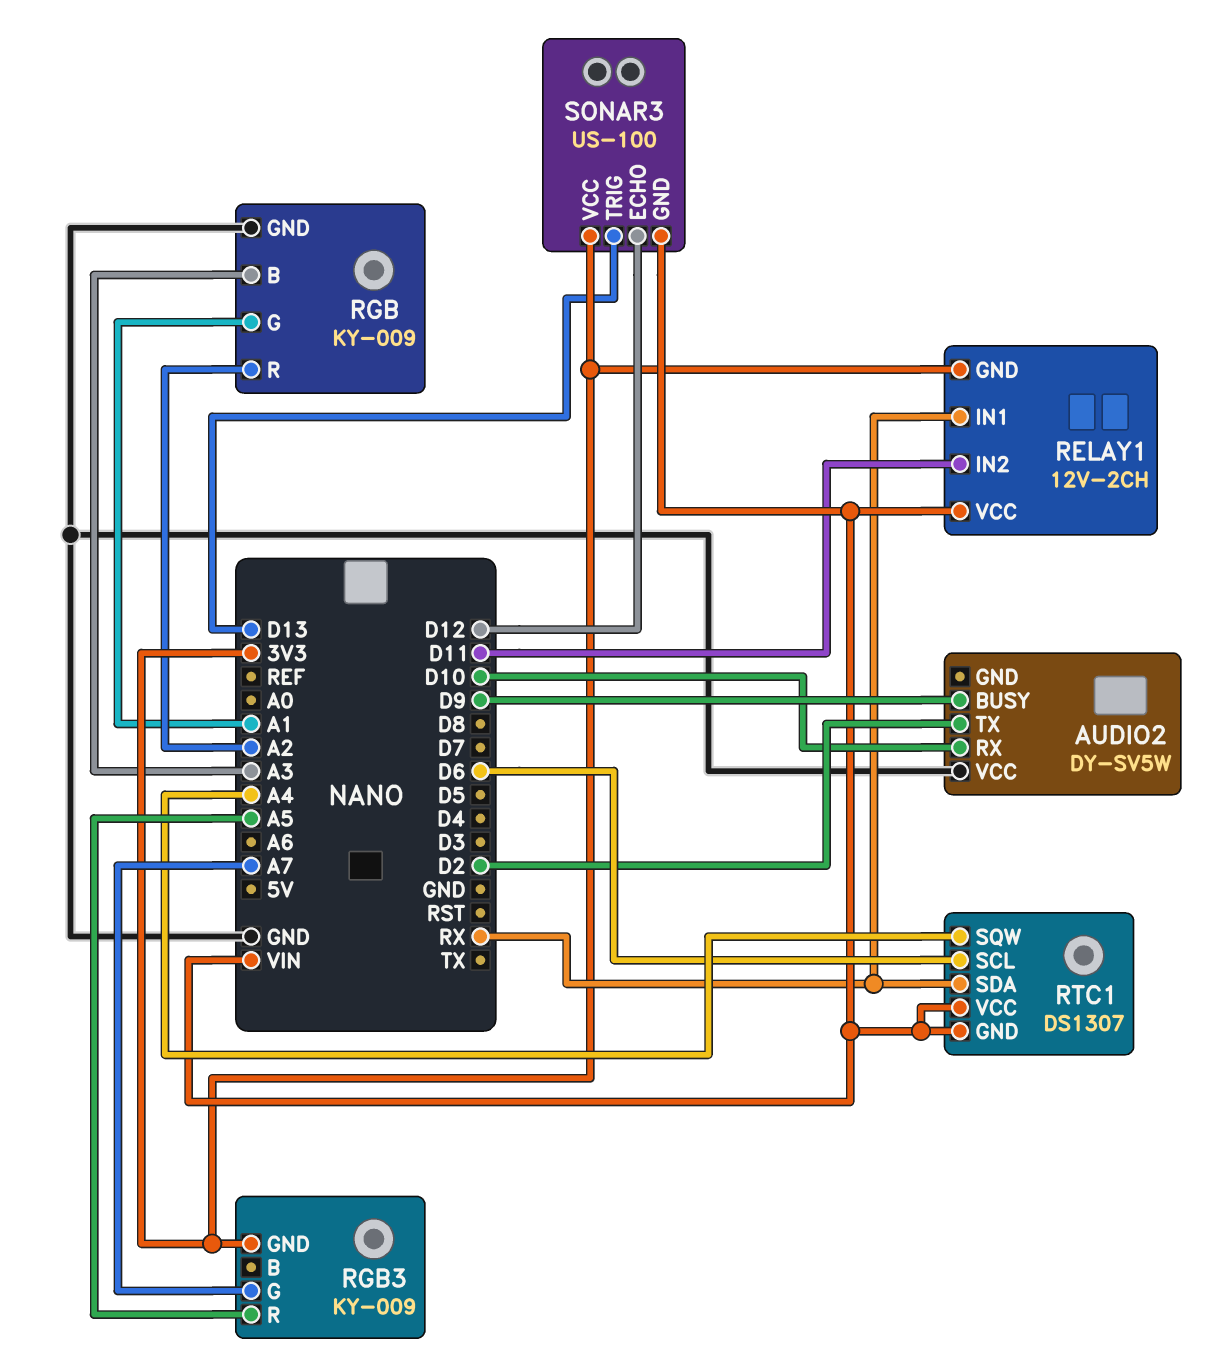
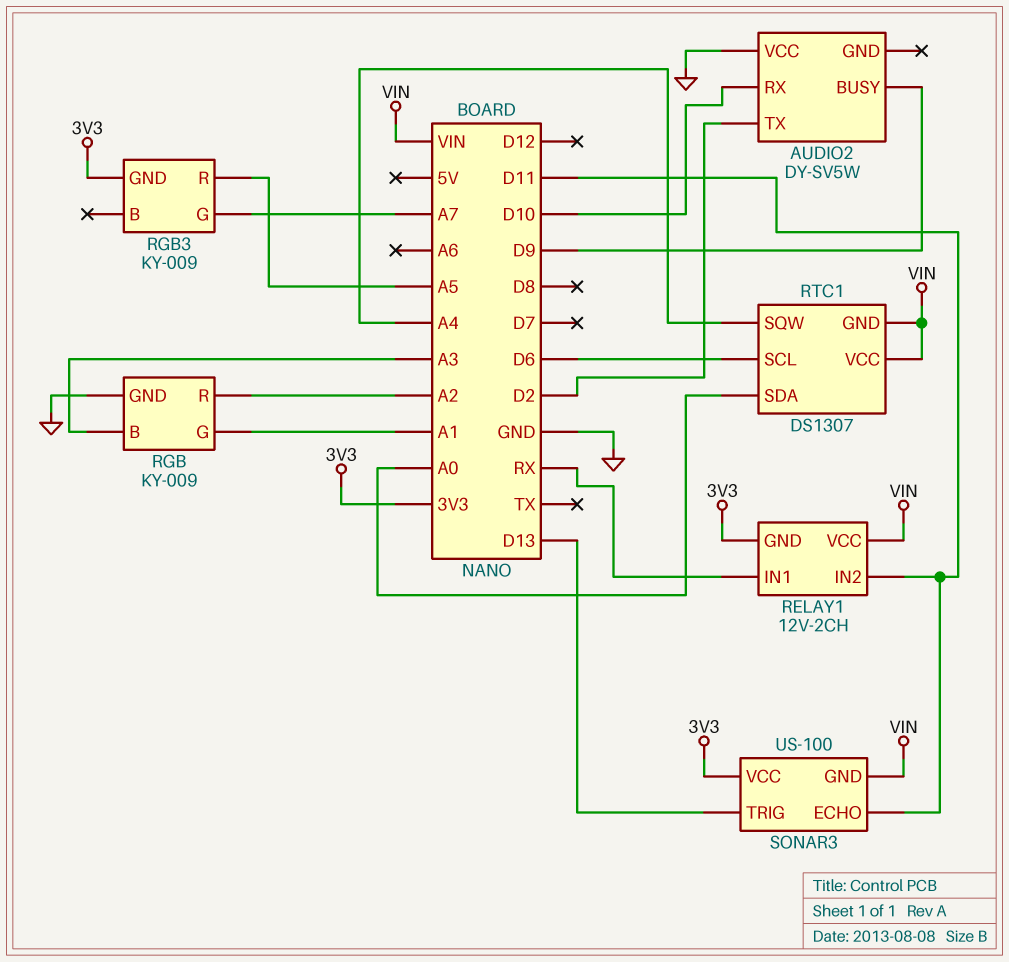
RTC1 pin SDA: RX -> A0
SONAR3 pin ECHO: D12 -> D11

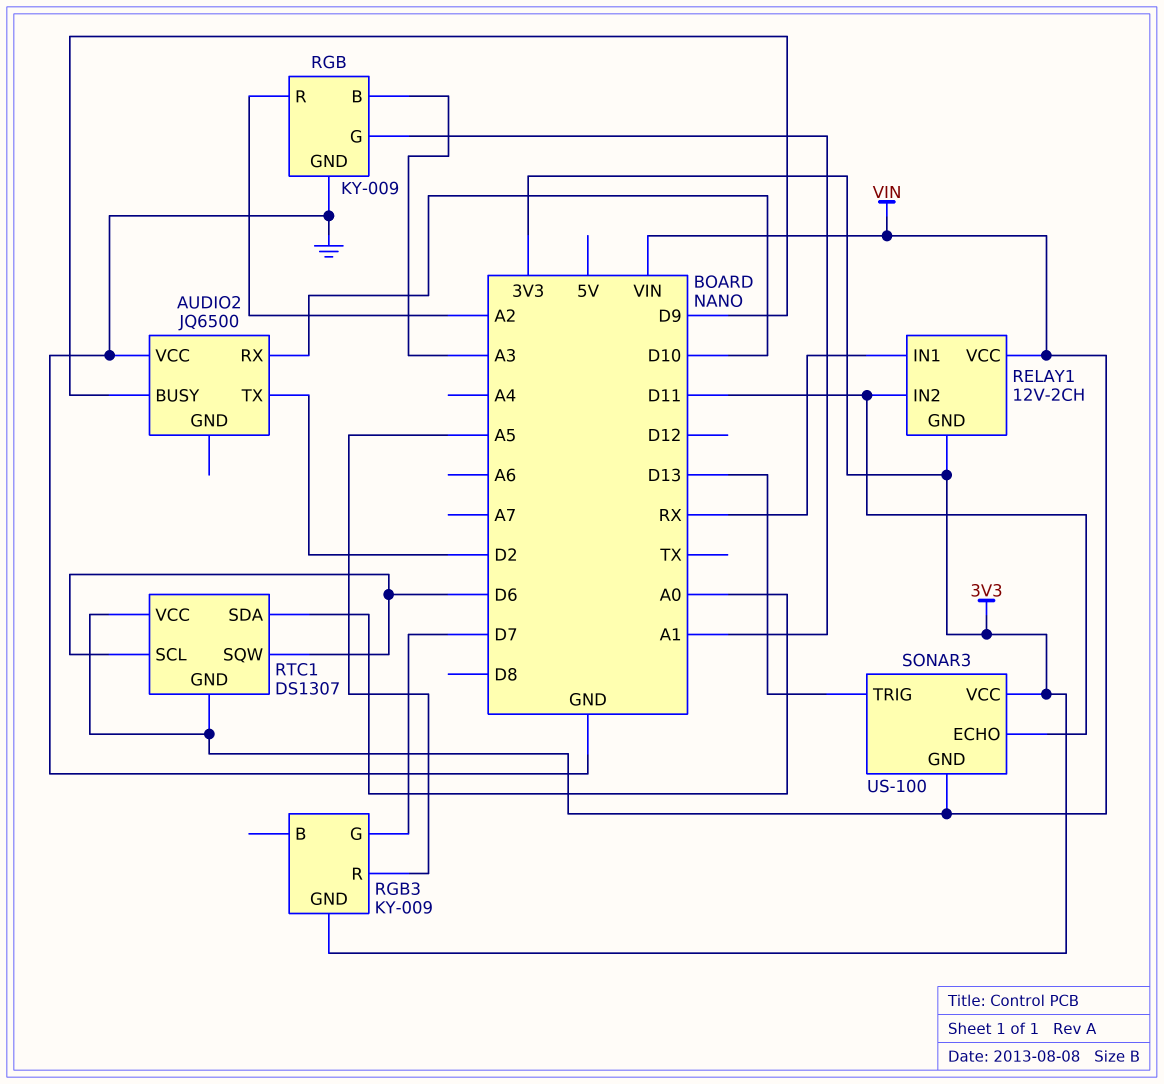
AUDIO2: DY-SV5W -> JQ6500
RGB3 pin G: A7 -> D7
RTC1 pin SQW: A4 -> D6

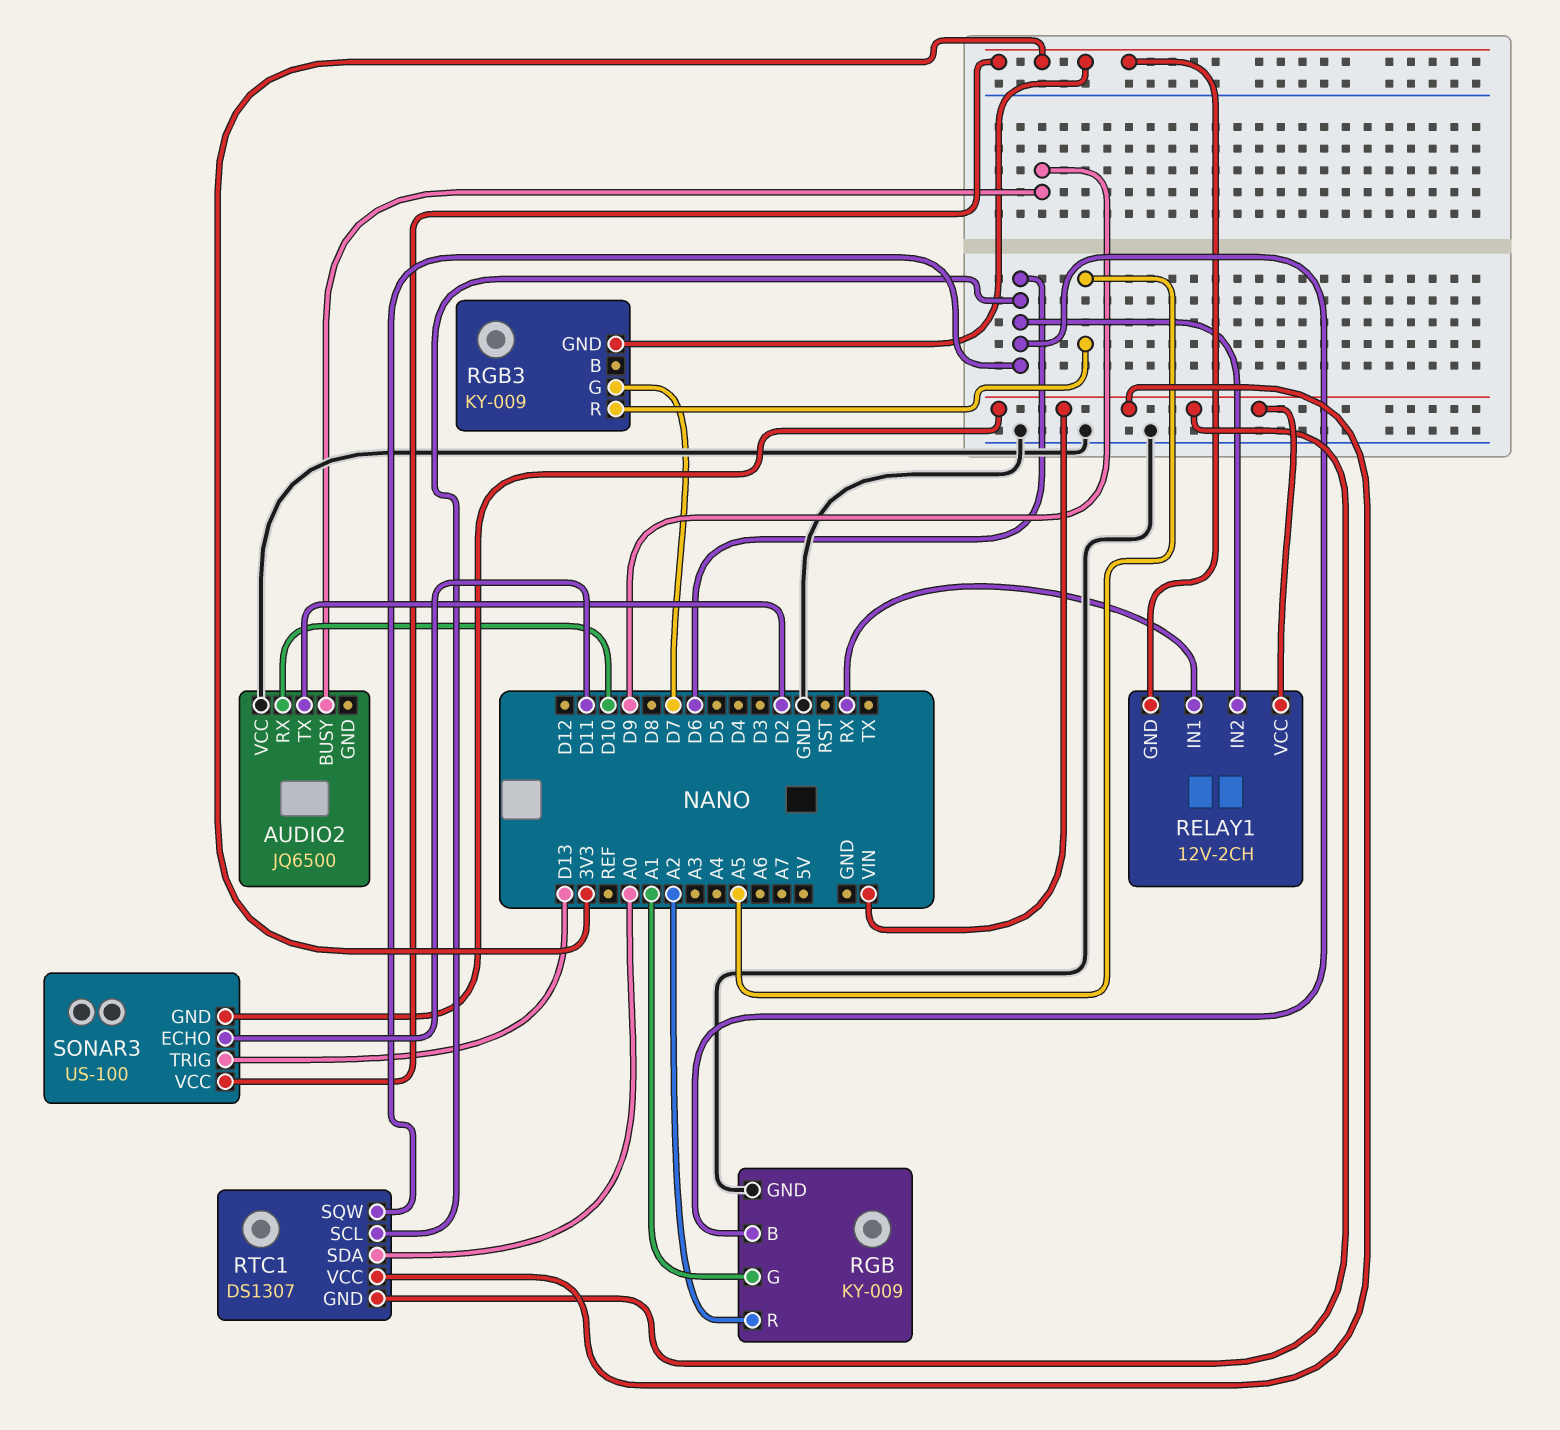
RELAY1 pin IN2: D11 -> D6
RGB pin B: A3 -> D6

